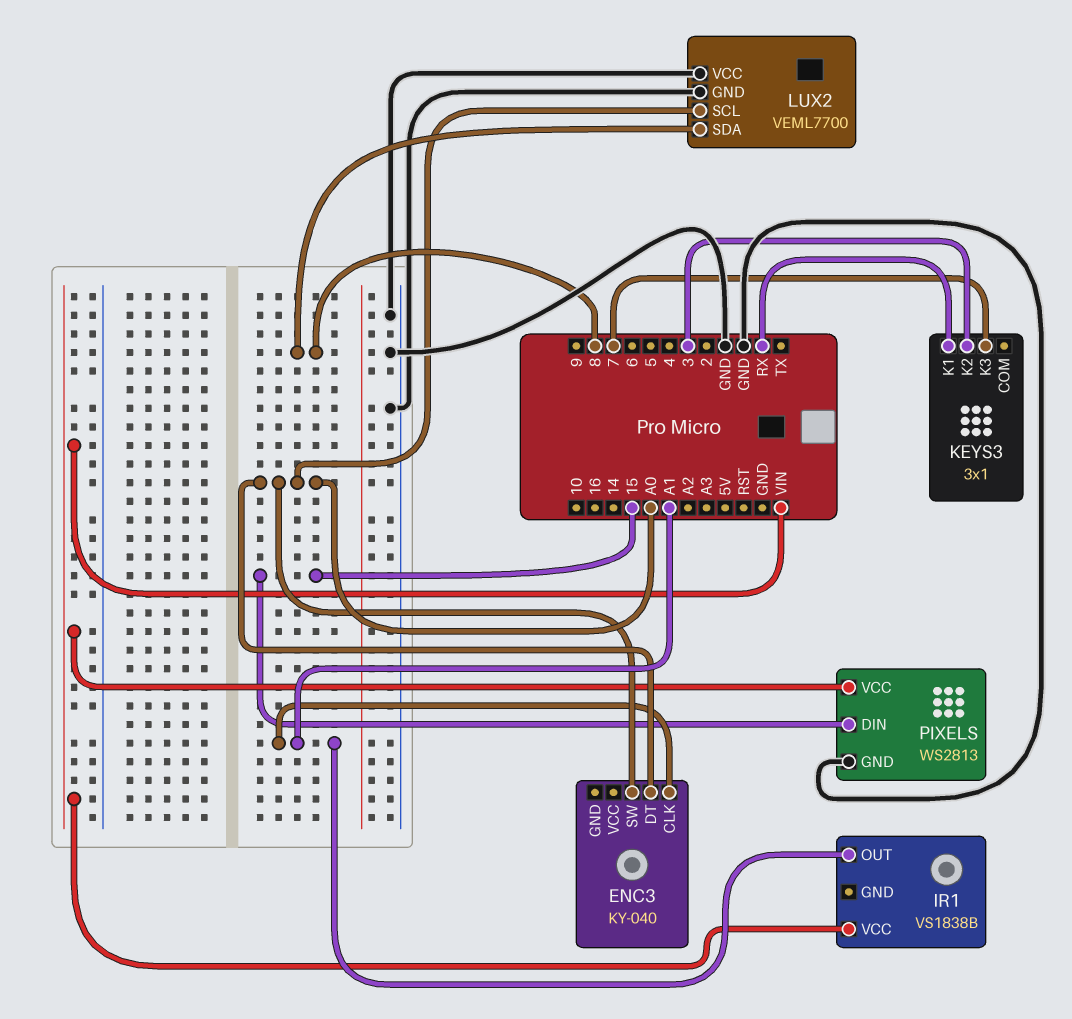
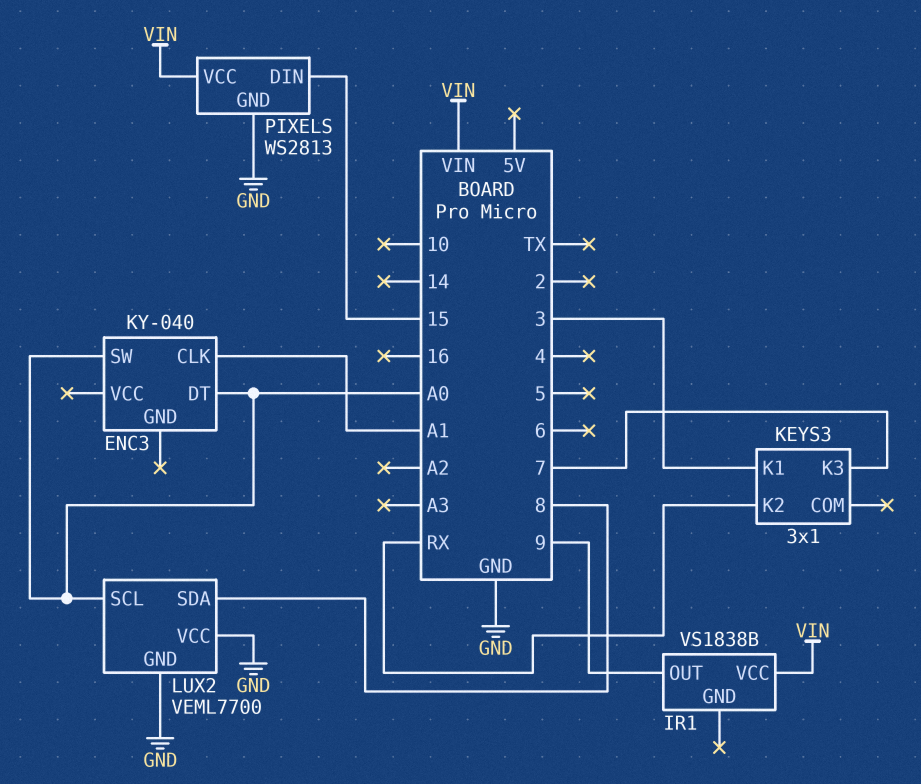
IR1 pin OUT: A1 -> 9
KEYS3 pin K1: RX -> 3
KEYS3 pin K2: 3 -> RX

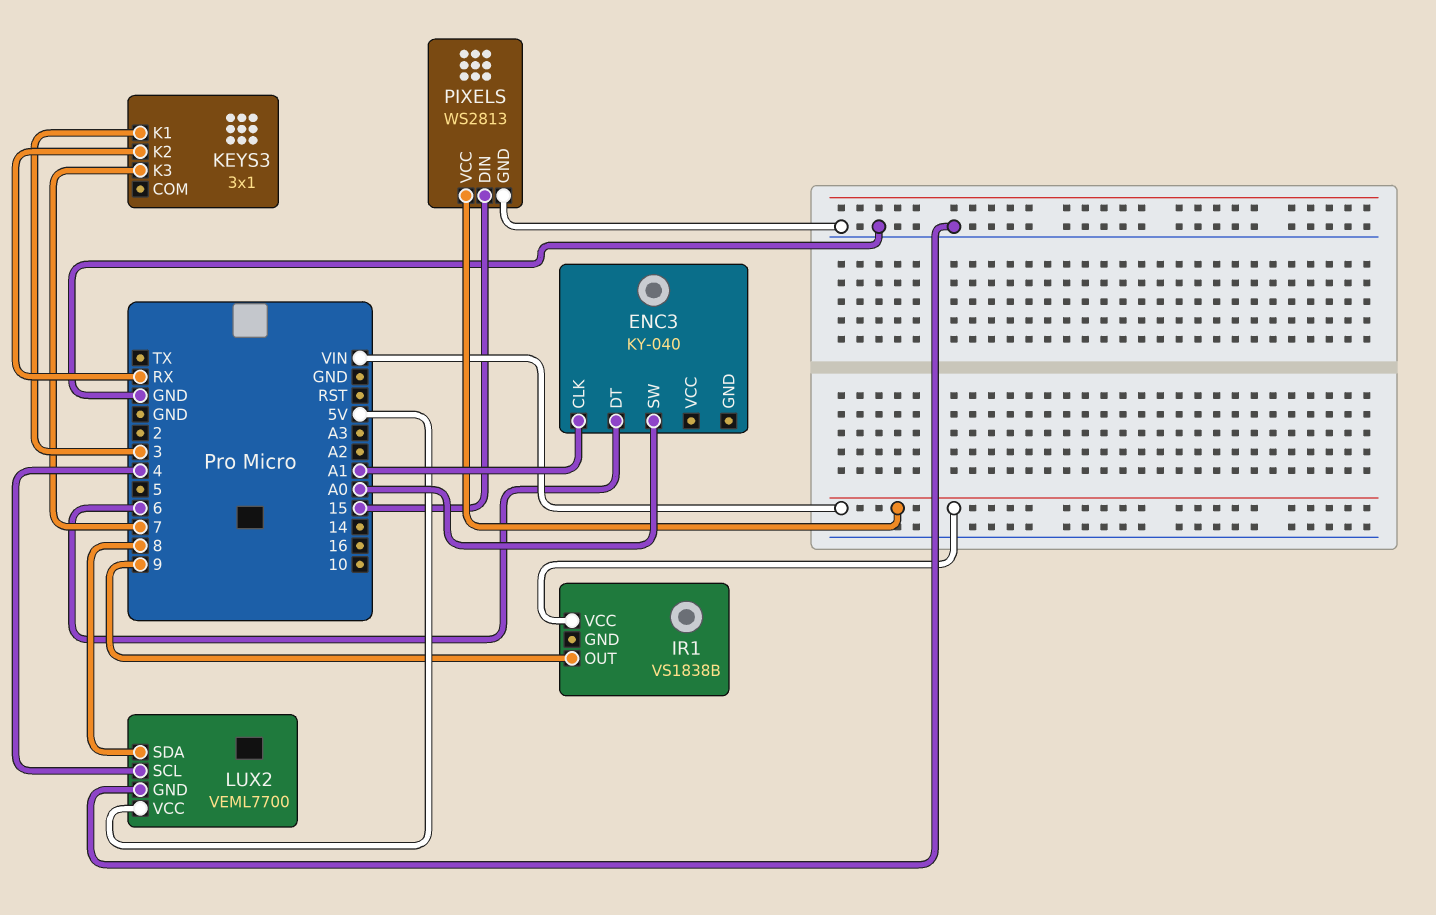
ENC3 pin DT: A0 -> 6
LUX2 pin SCL: A0 -> 4
LUX2 pin VCC: GND -> 5V

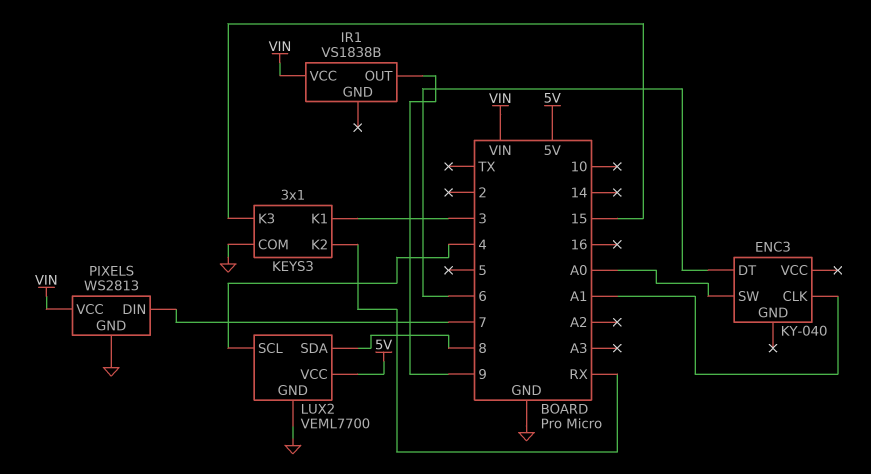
KEYS3 pin COM: none -> GND
KEYS3 pin K3: 7 -> 15
PIXELS pin DIN: 15 -> 7

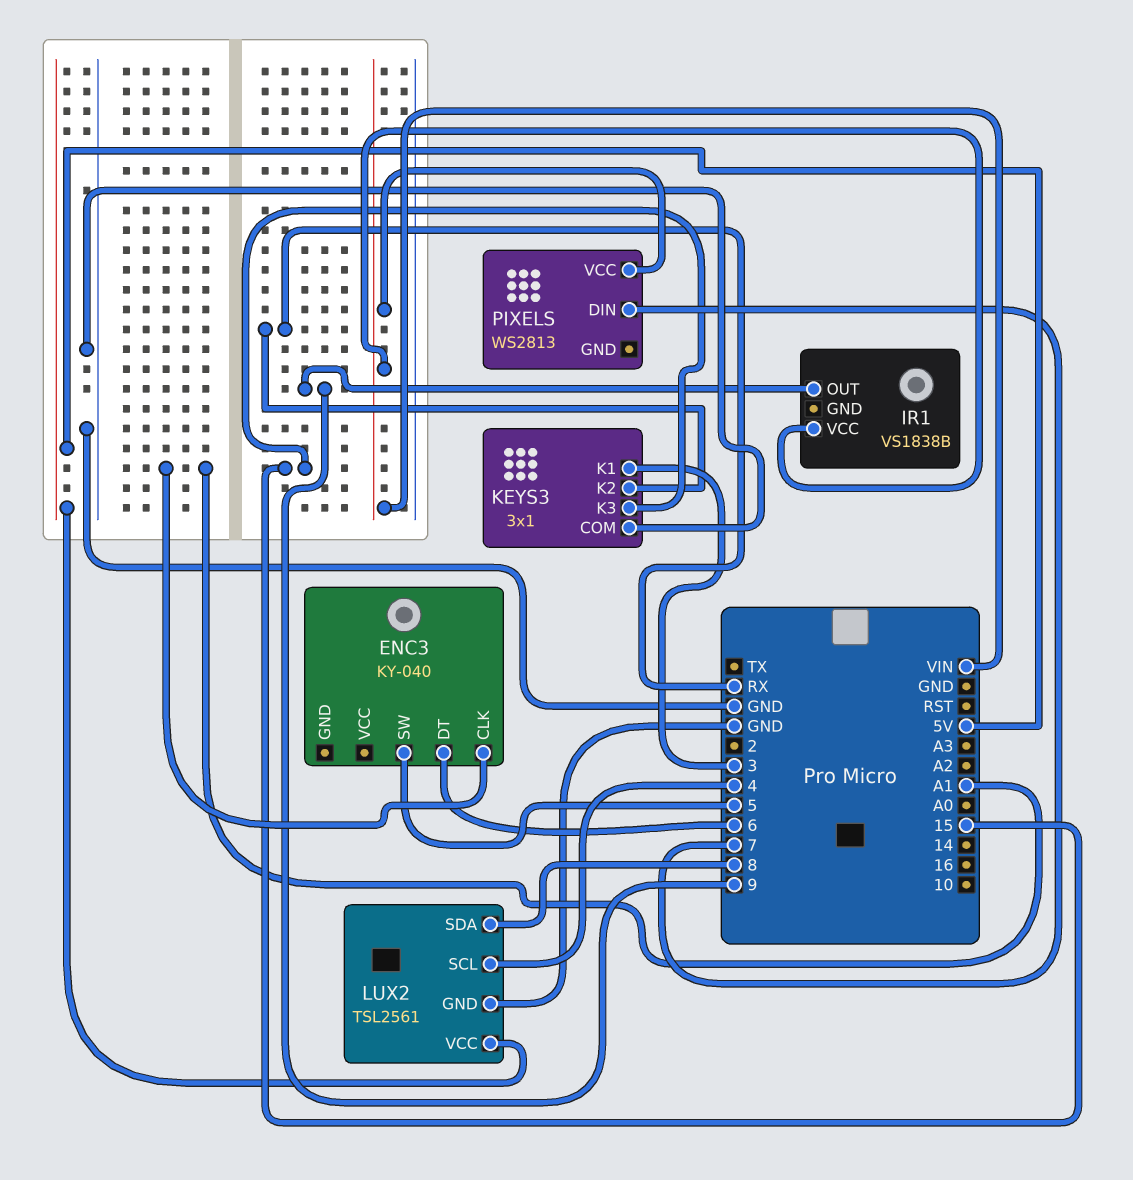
ENC3 pin SW: A0 -> 5
LUX2: VEML7700 -> TSL2561
PIXELS pin GND: GND -> none

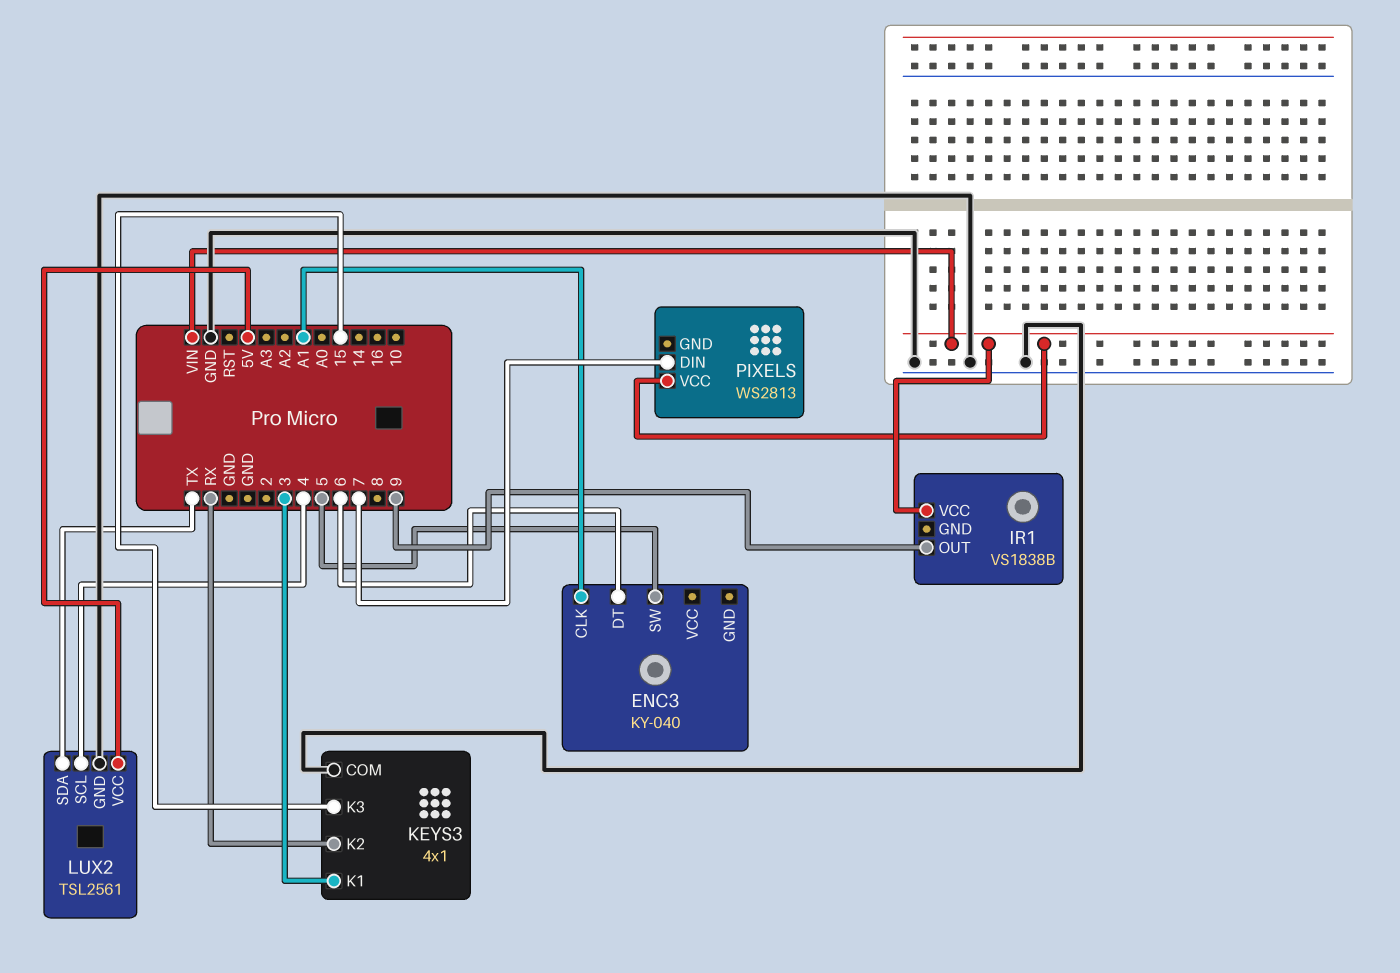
KEYS3: 3x1 -> 4x1
LUX2 pin SDA: 8 -> TX

